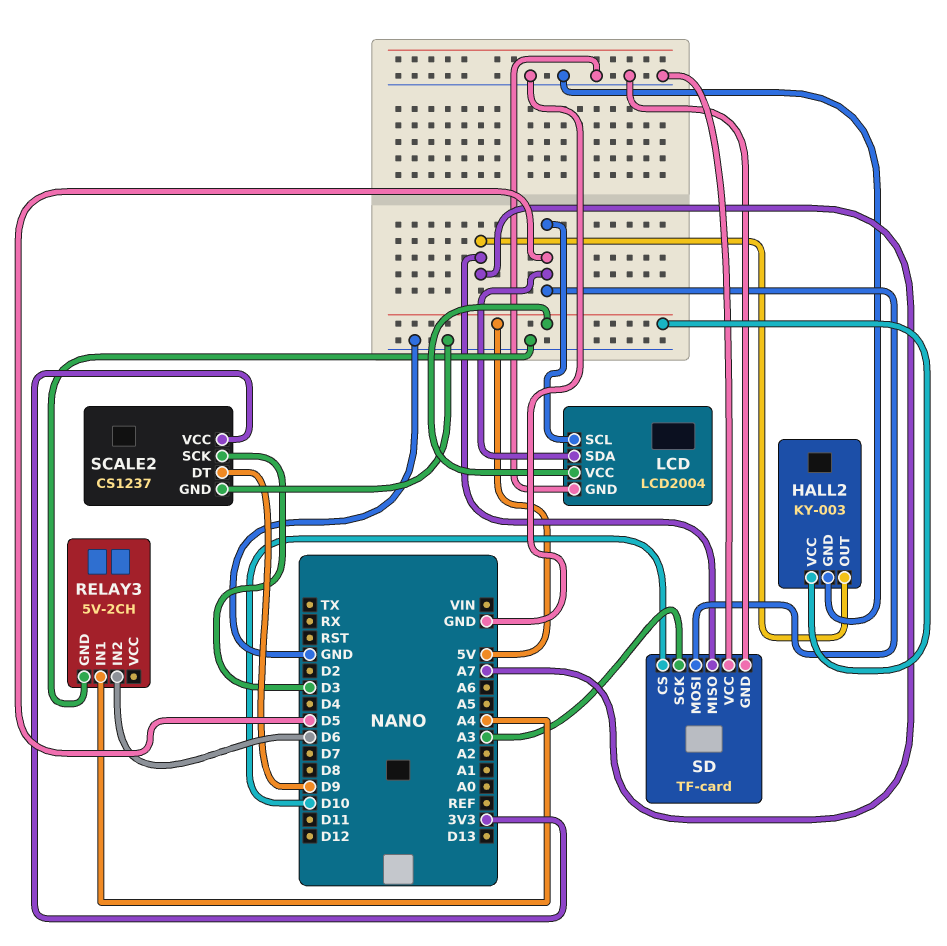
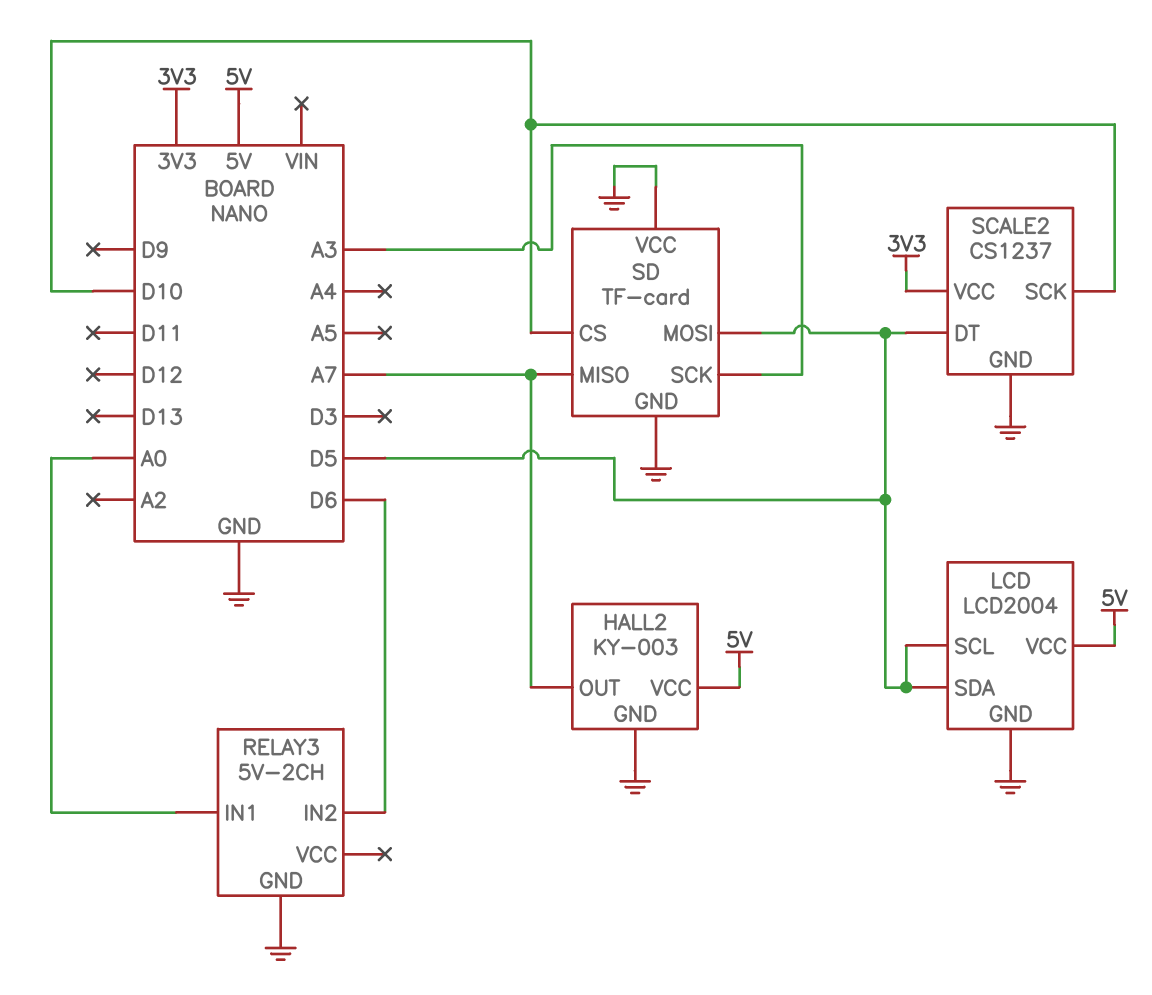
RELAY3 pin IN1: A4 -> A0
SCALE2 pin DT: D9 -> D5
SCALE2 pin SCK: D3 -> D10

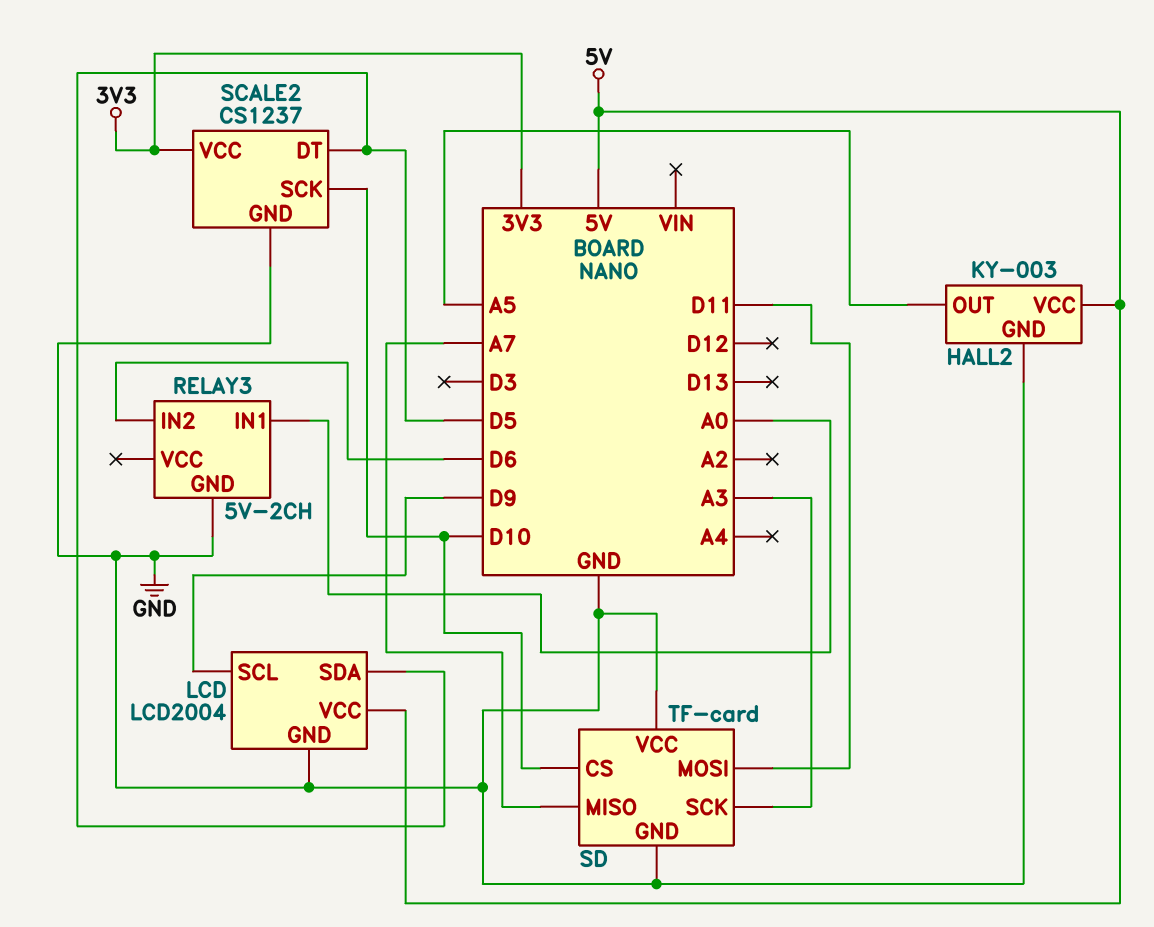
HALL2 pin OUT: A7 -> A5
LCD pin SCL: D5 -> D9
SD pin MOSI: D5 -> D11

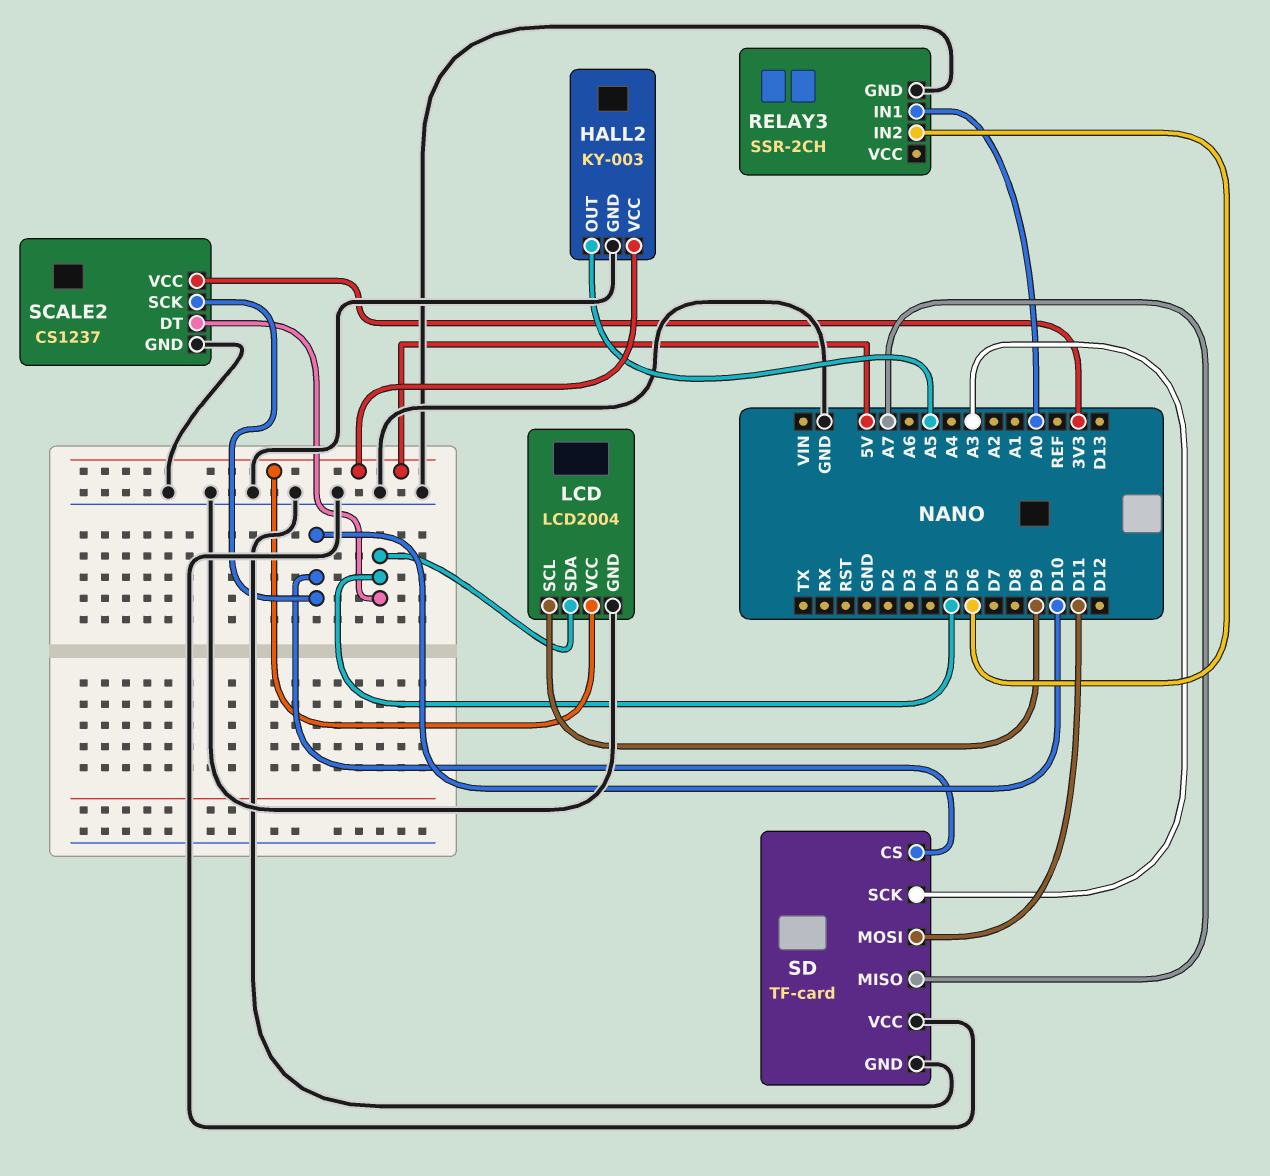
RELAY3: 5V-2CH -> SSR-2CH

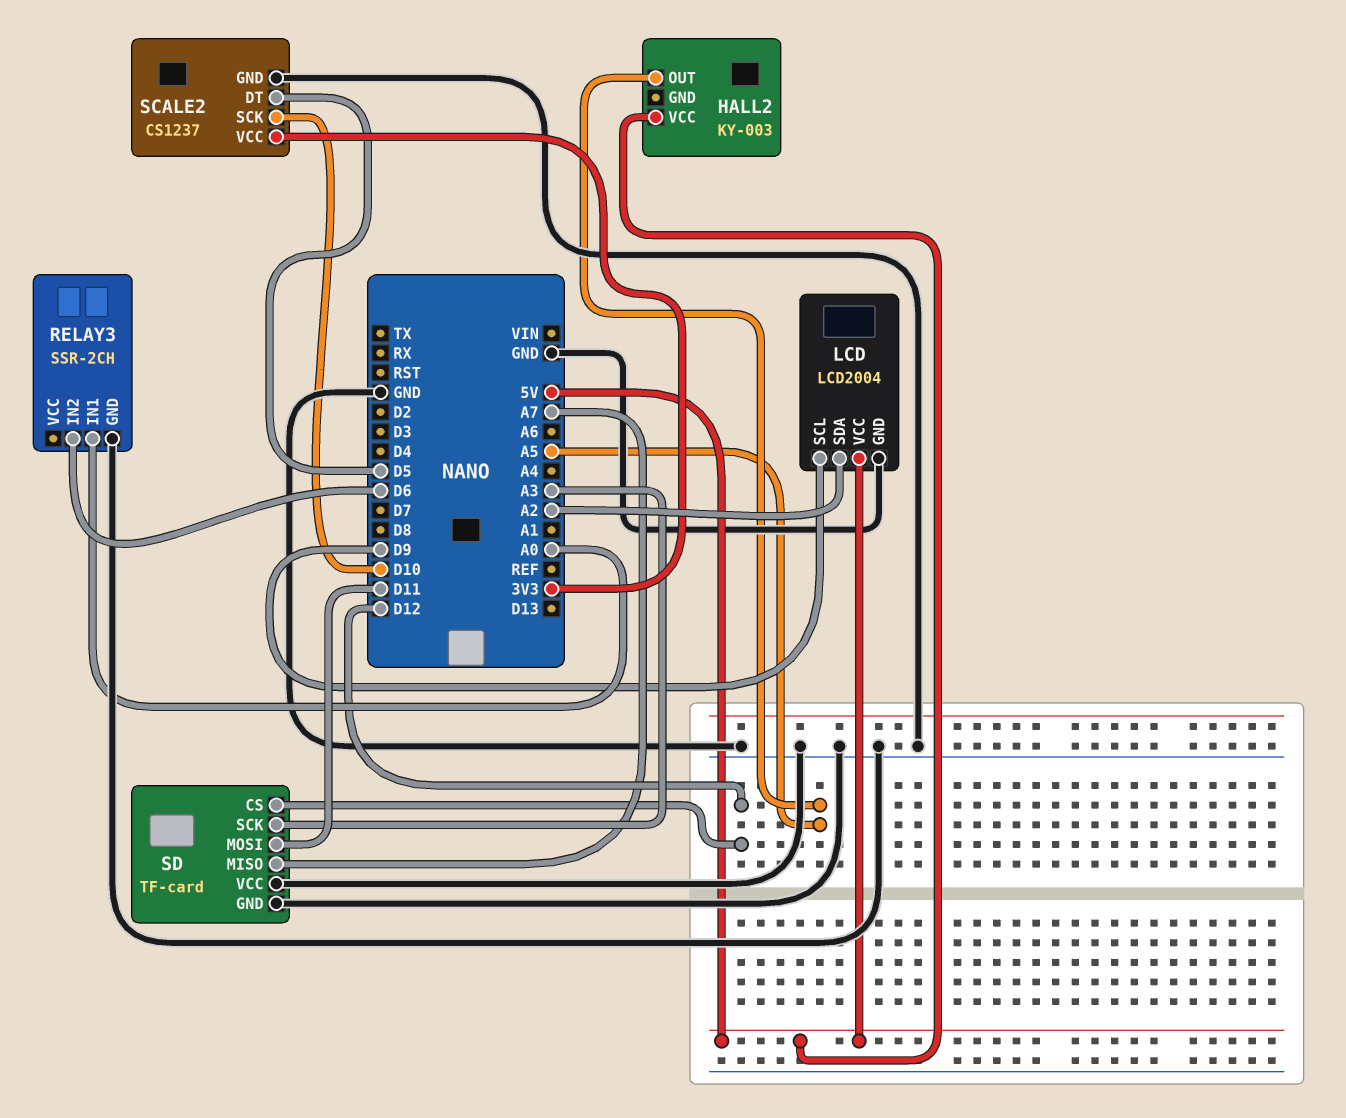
HALL2 pin GND: GND -> none
LCD pin SDA: D5 -> A2
SD pin CS: D10 -> D12

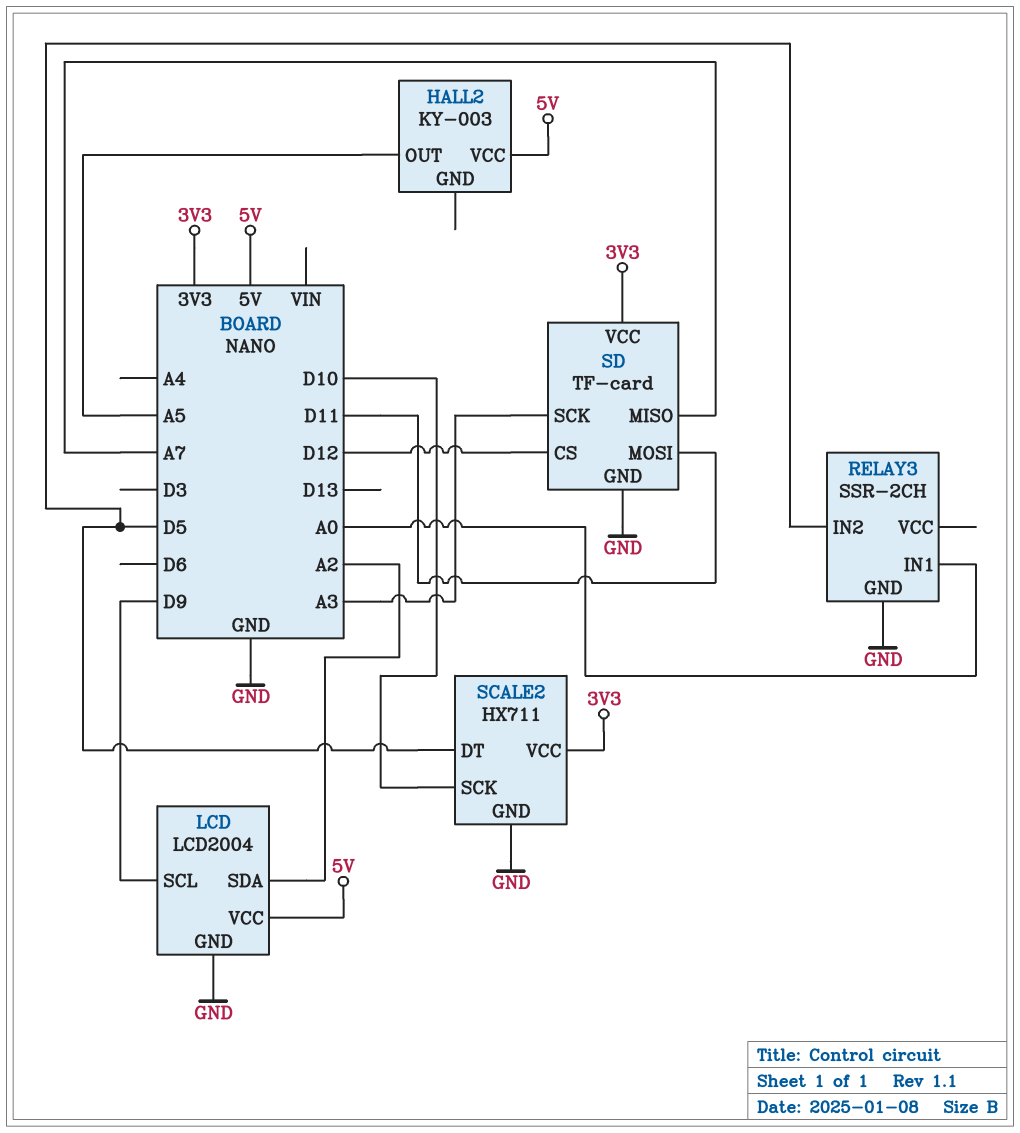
RELAY3 pin IN2: D6 -> D5
SCALE2: CS1237 -> HX711
SD pin VCC: GND -> 3V3

